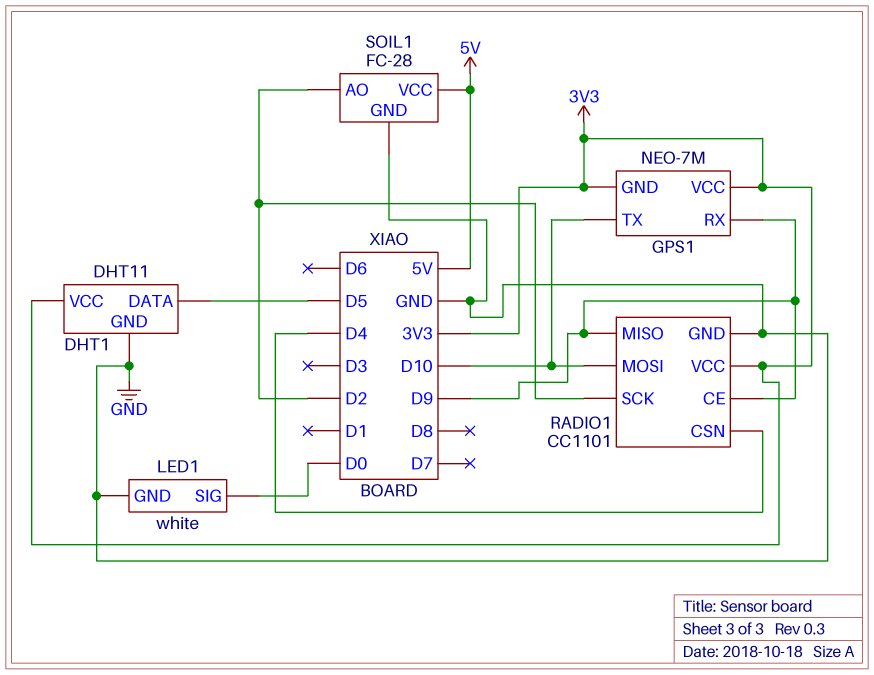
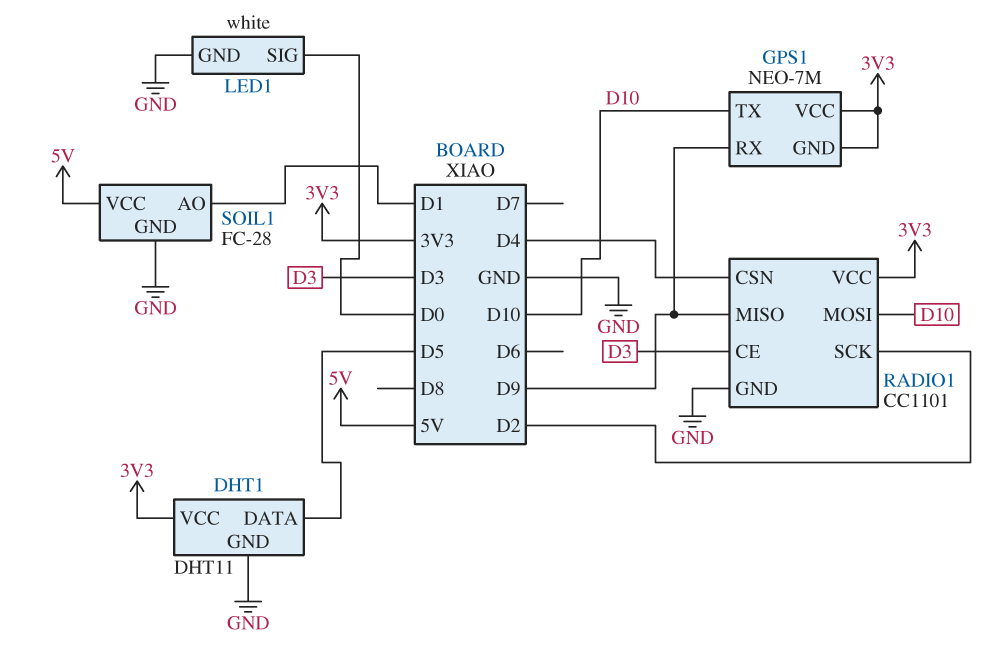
RADIO1 pin CE: D9 -> D3
SOIL1 pin AO: D2 -> D1

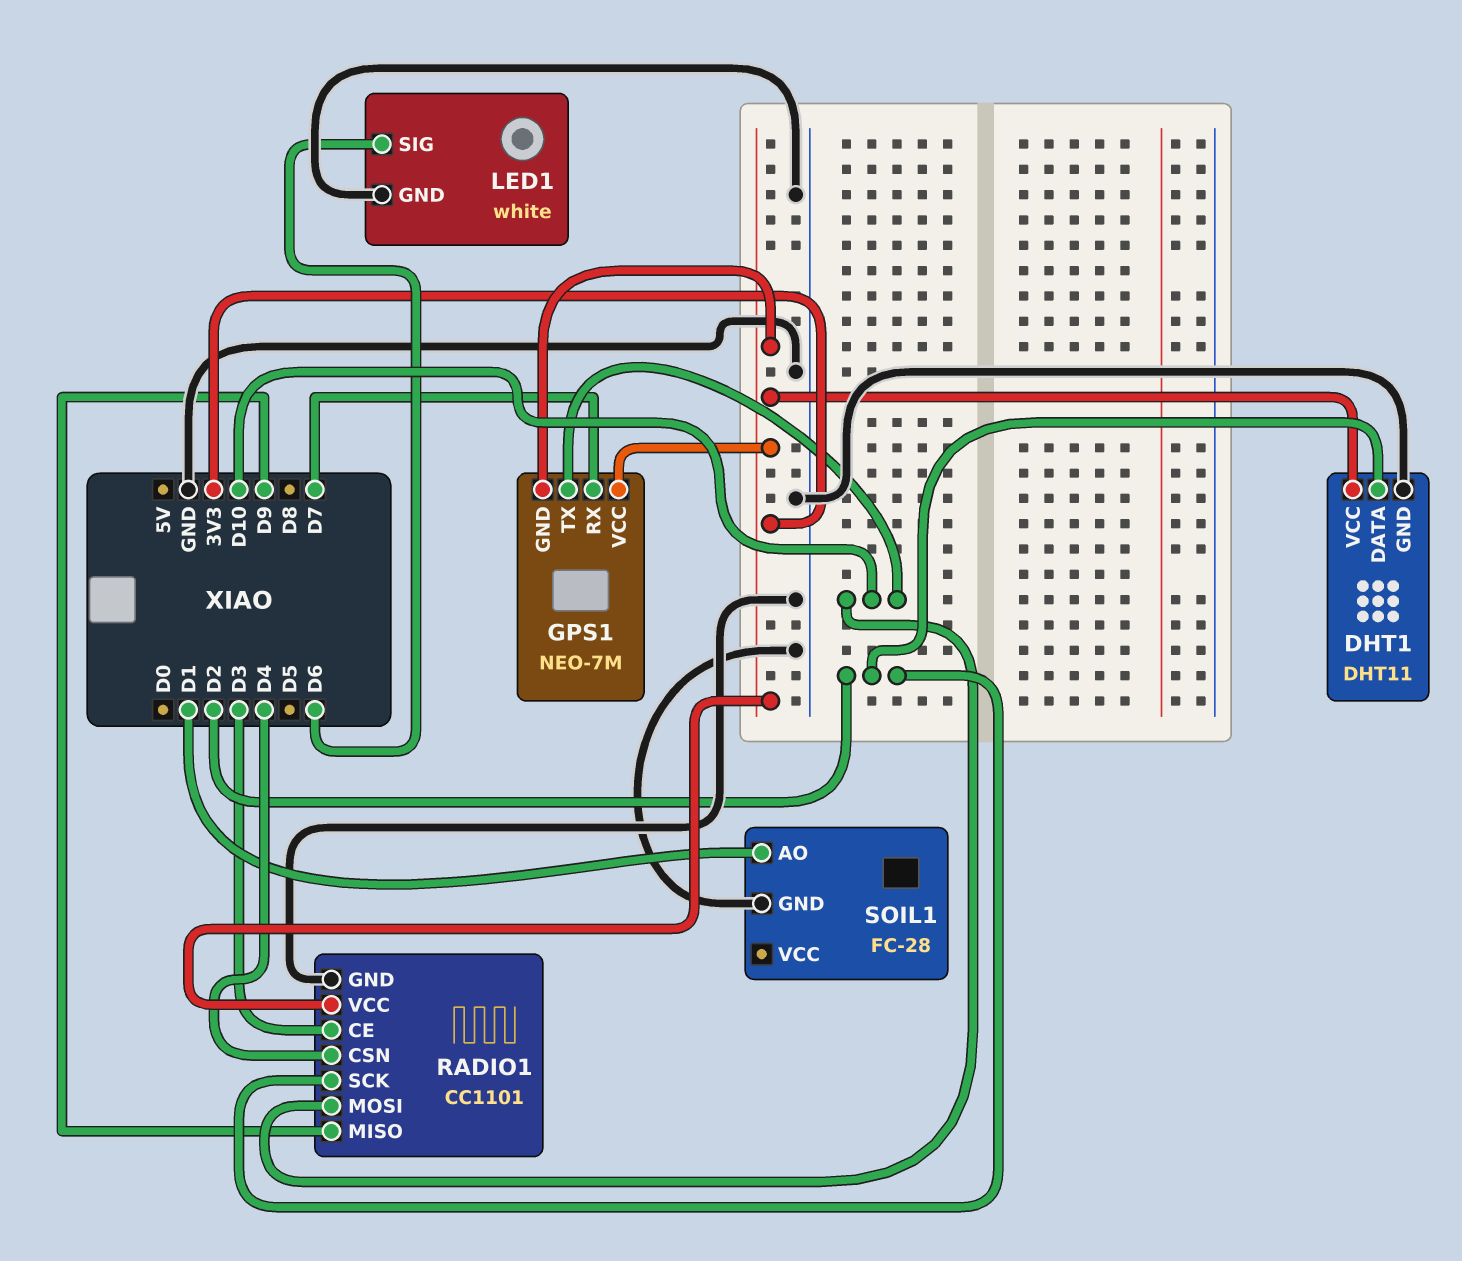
DHT1 pin DATA: D5 -> D2
GPS1 pin RX: D9 -> D7
LED1 pin SIG: D0 -> D6
SOIL1 pin VCC: 5V -> none

